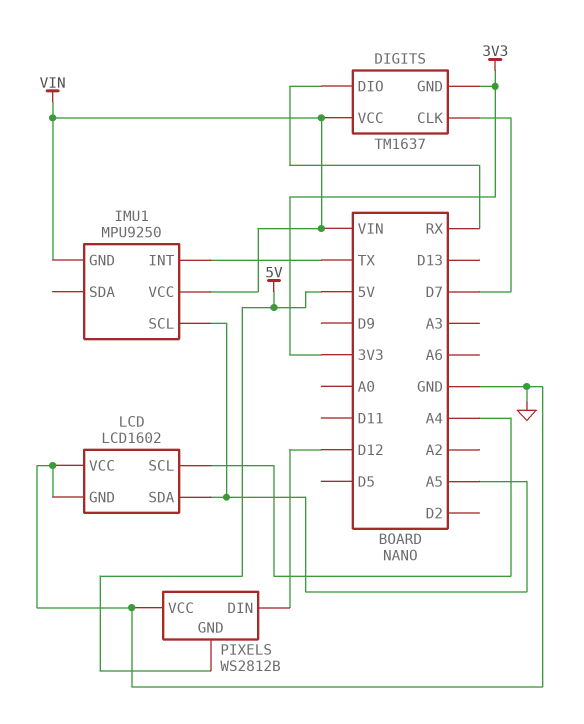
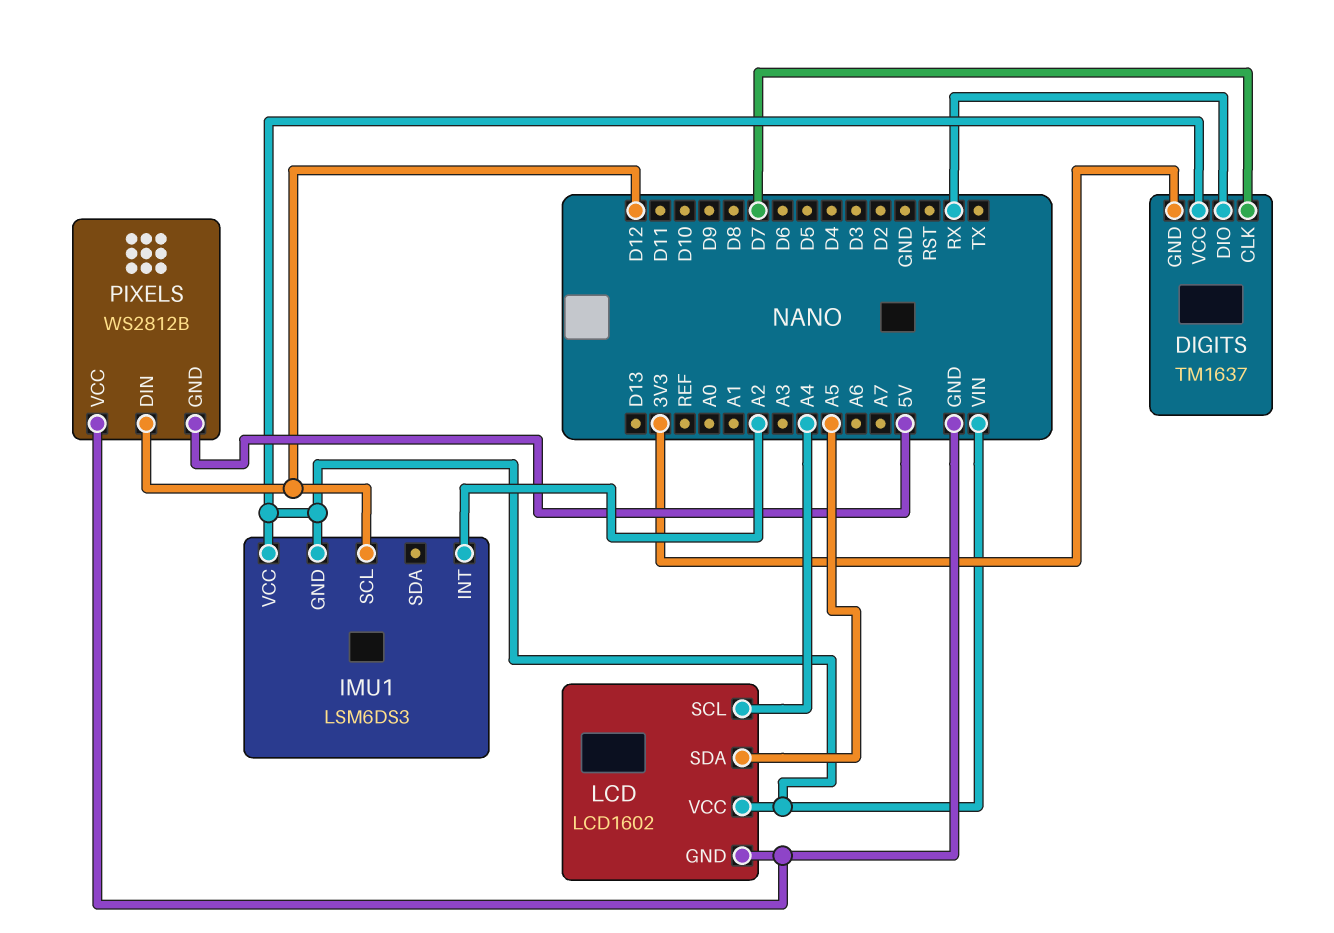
IMU1: MPU9250 -> LSM6DS3
IMU1 pin INT: TX -> A2
IMU1 pin SCL: A5 -> D12
LCD pin VCC: GND -> VIN

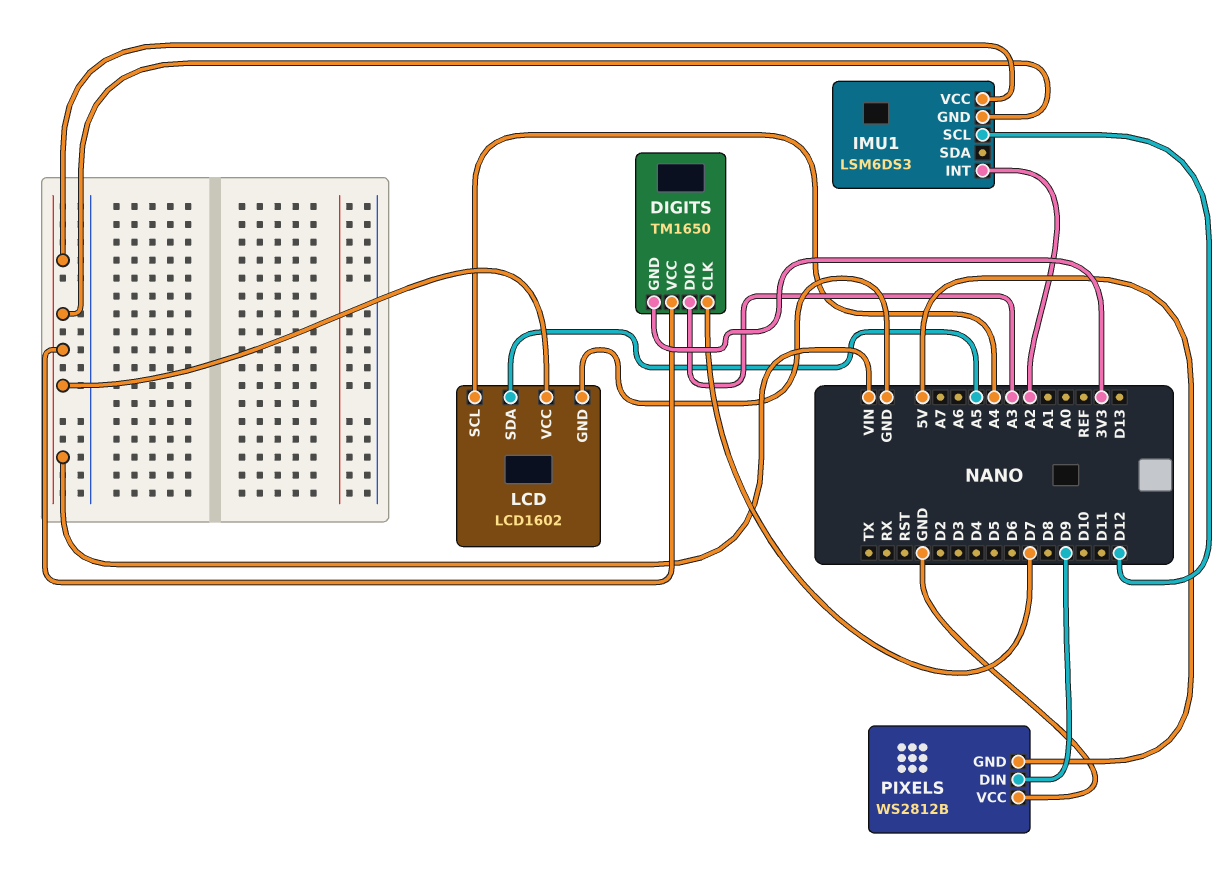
DIGITS: TM1637 -> TM1650
DIGITS pin DIO: RX -> A3
PIXELS pin DIN: D12 -> D9

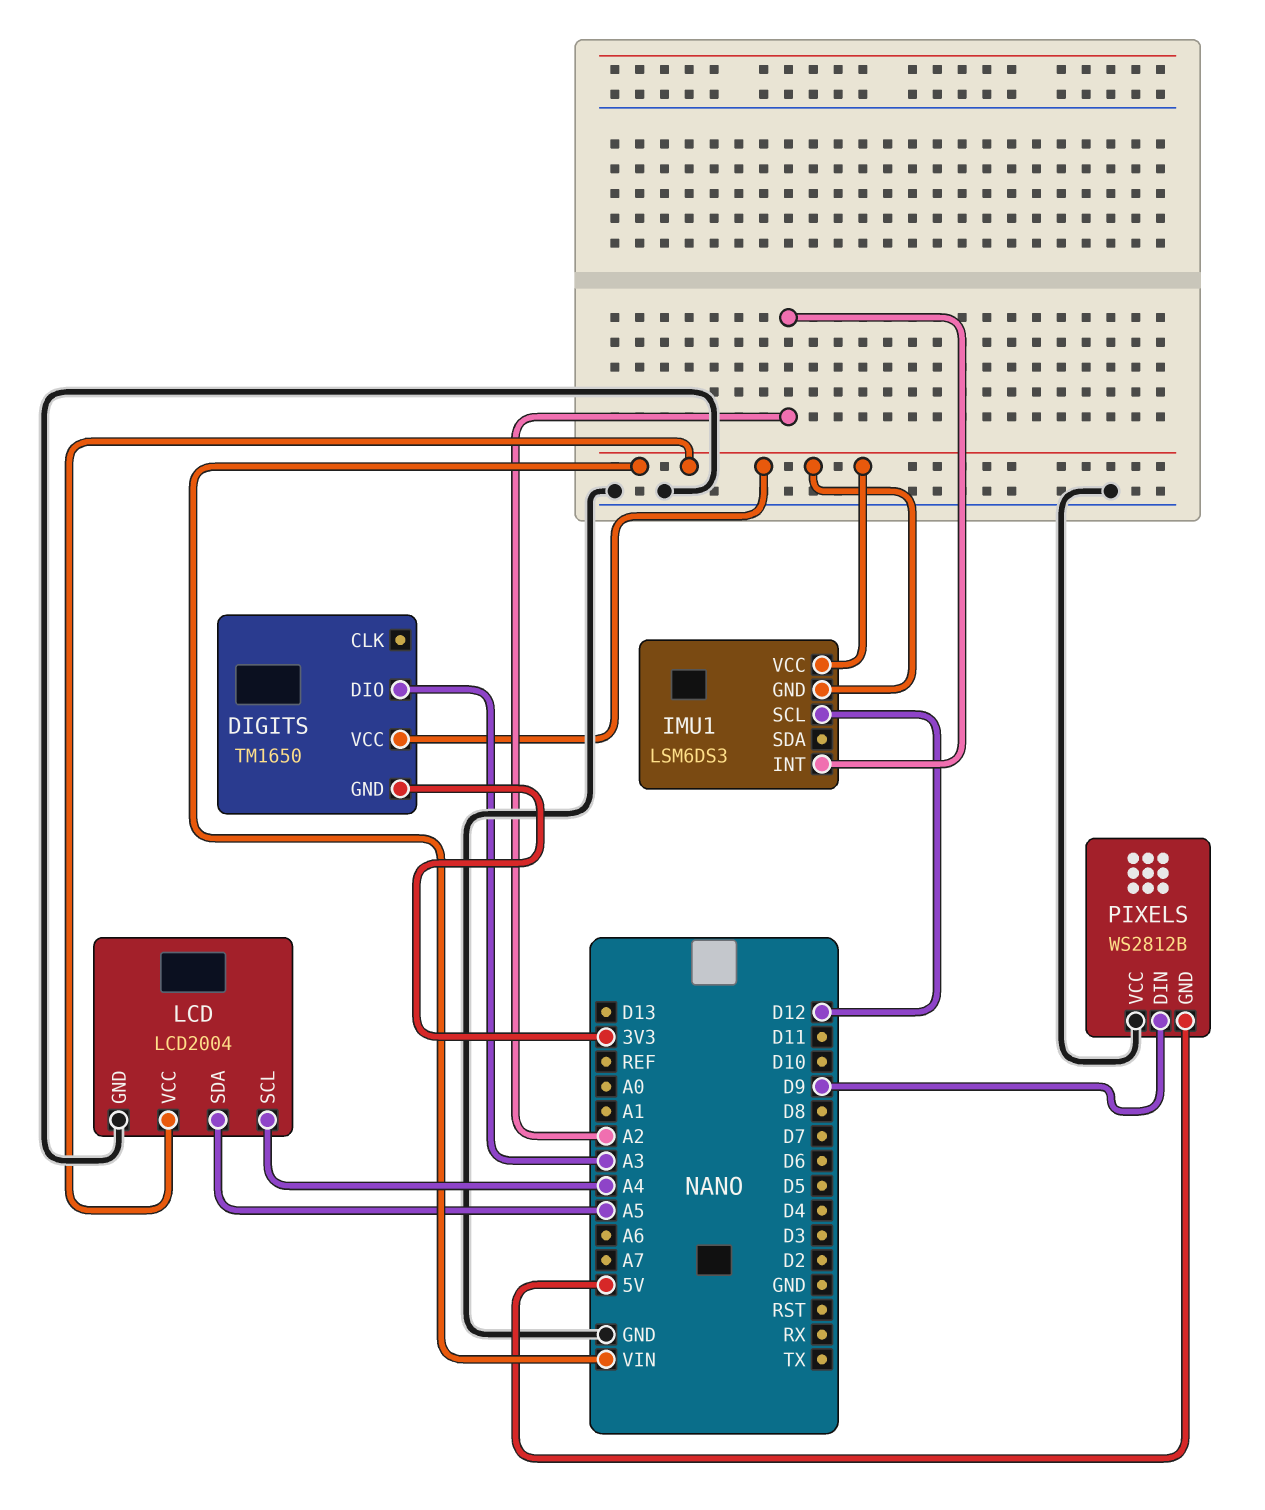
DIGITS pin CLK: D7 -> none
LCD: LCD1602 -> LCD2004

